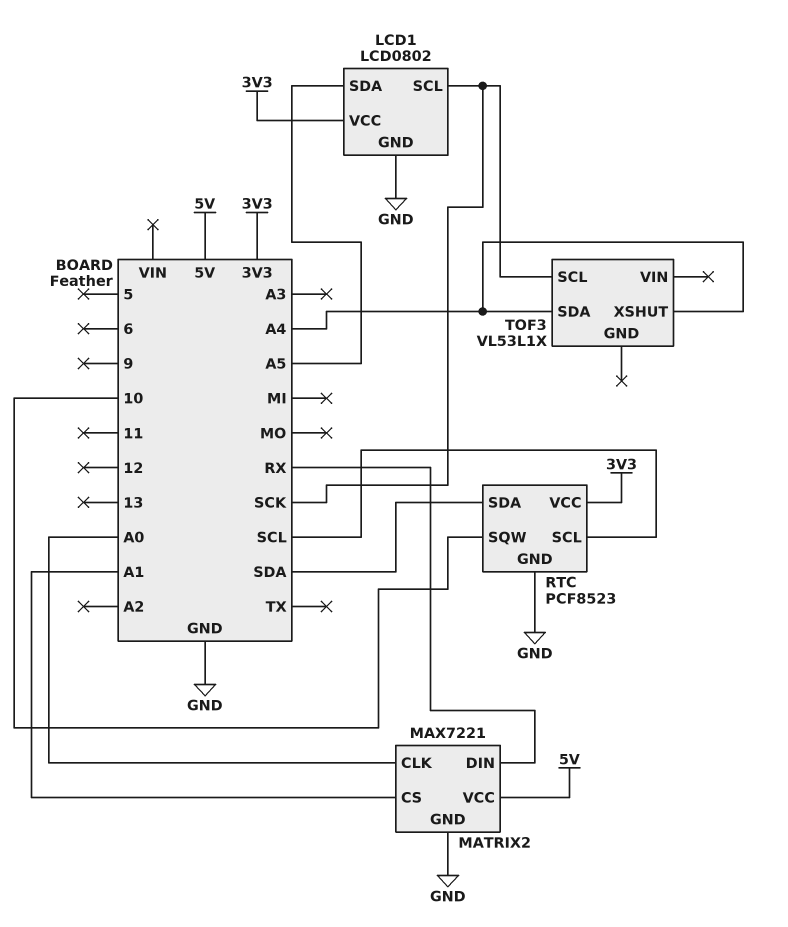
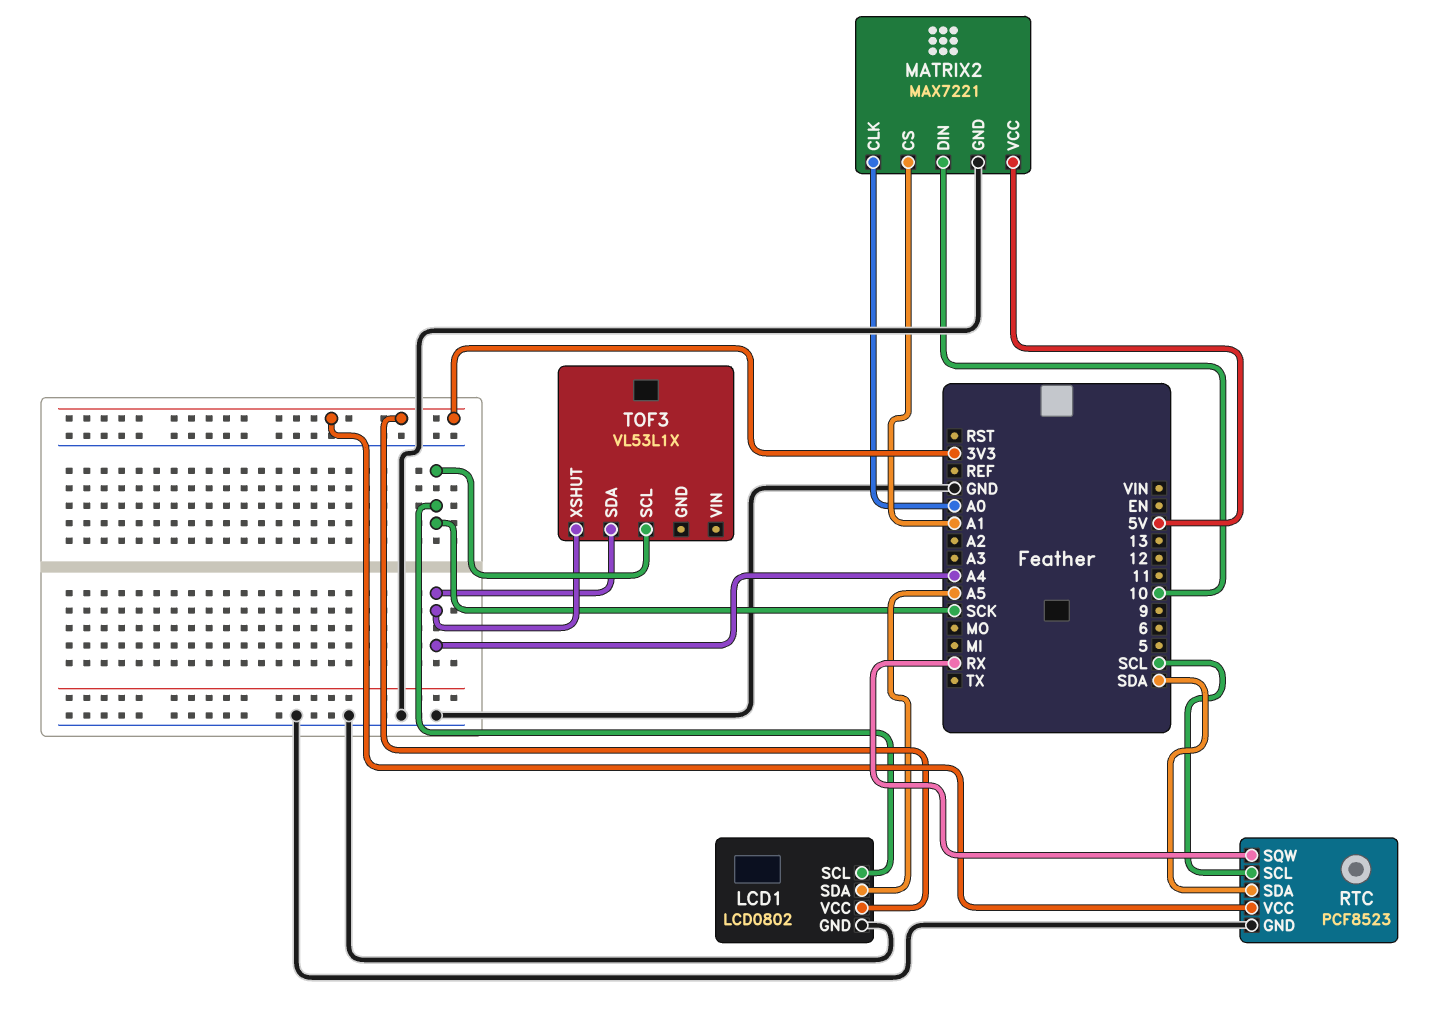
MATRIX2 pin DIN: RX -> 10
RTC pin SQW: 10 -> RX

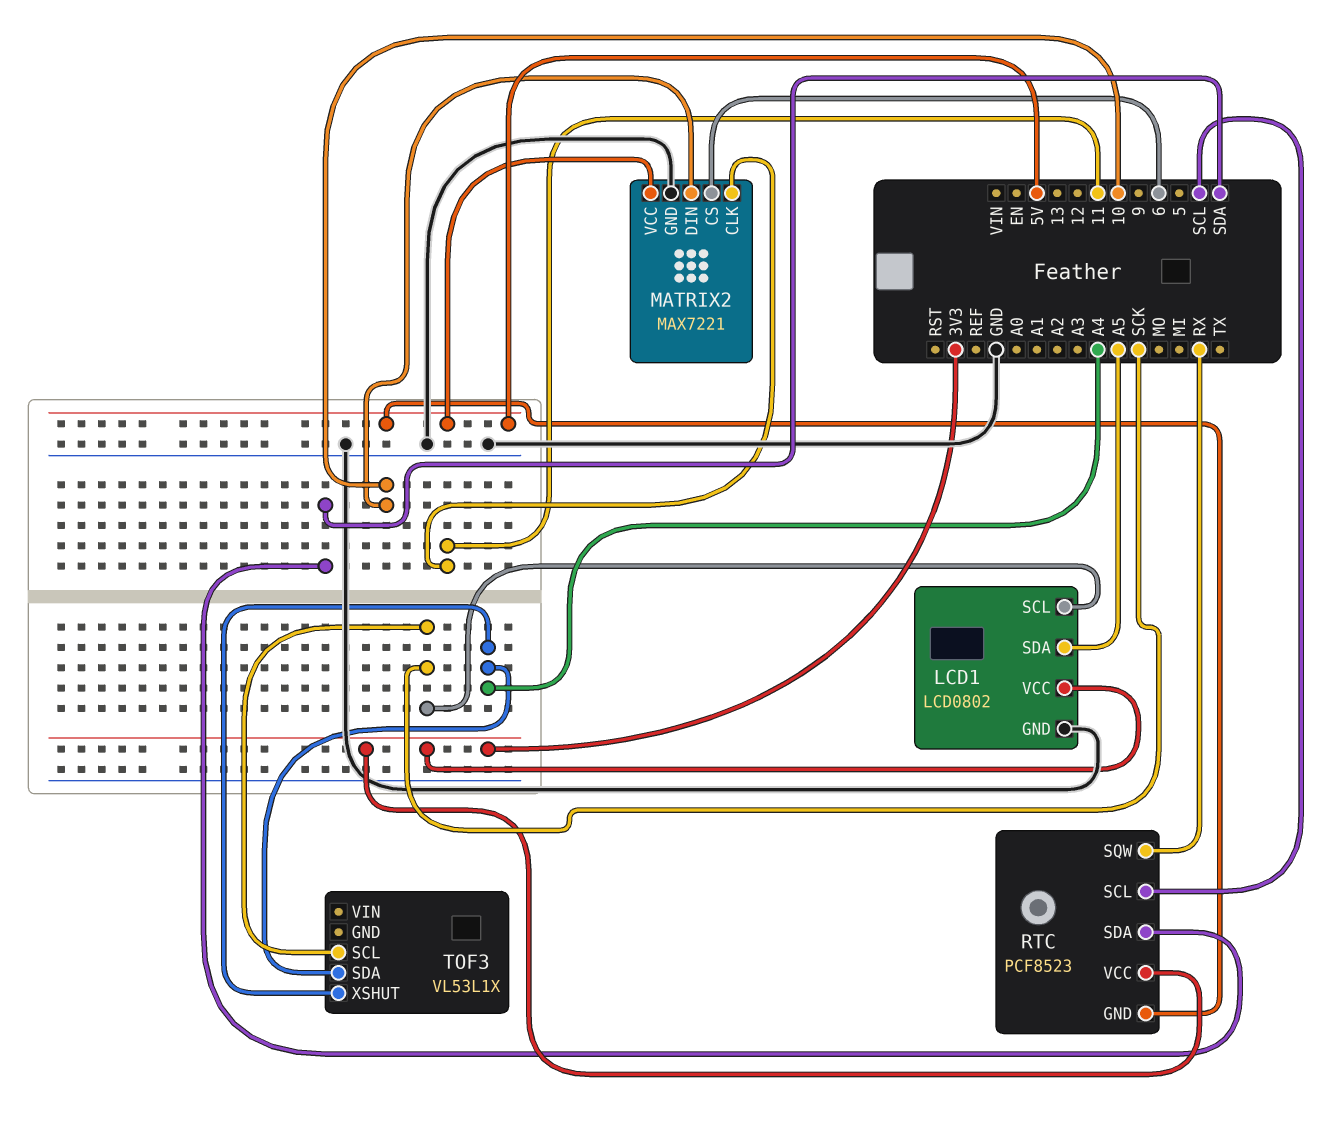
MATRIX2 pin CLK: A0 -> 11
MATRIX2 pin CS: A1 -> 6
RTC pin GND: GND -> 5V

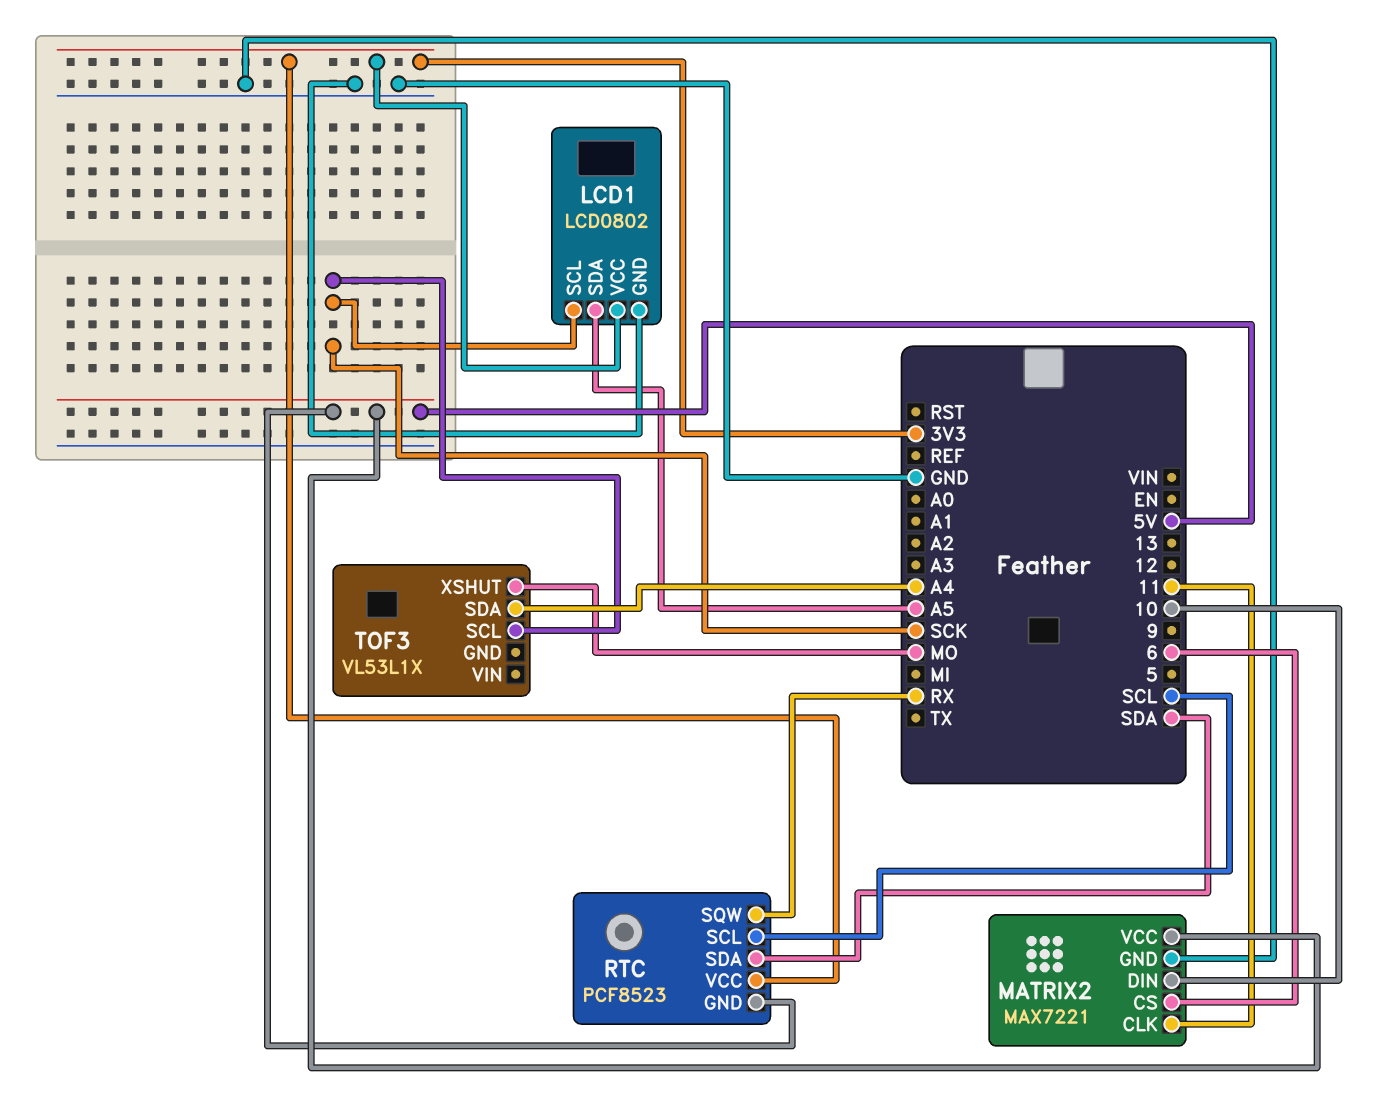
TOF3 pin XSHUT: A4 -> MO

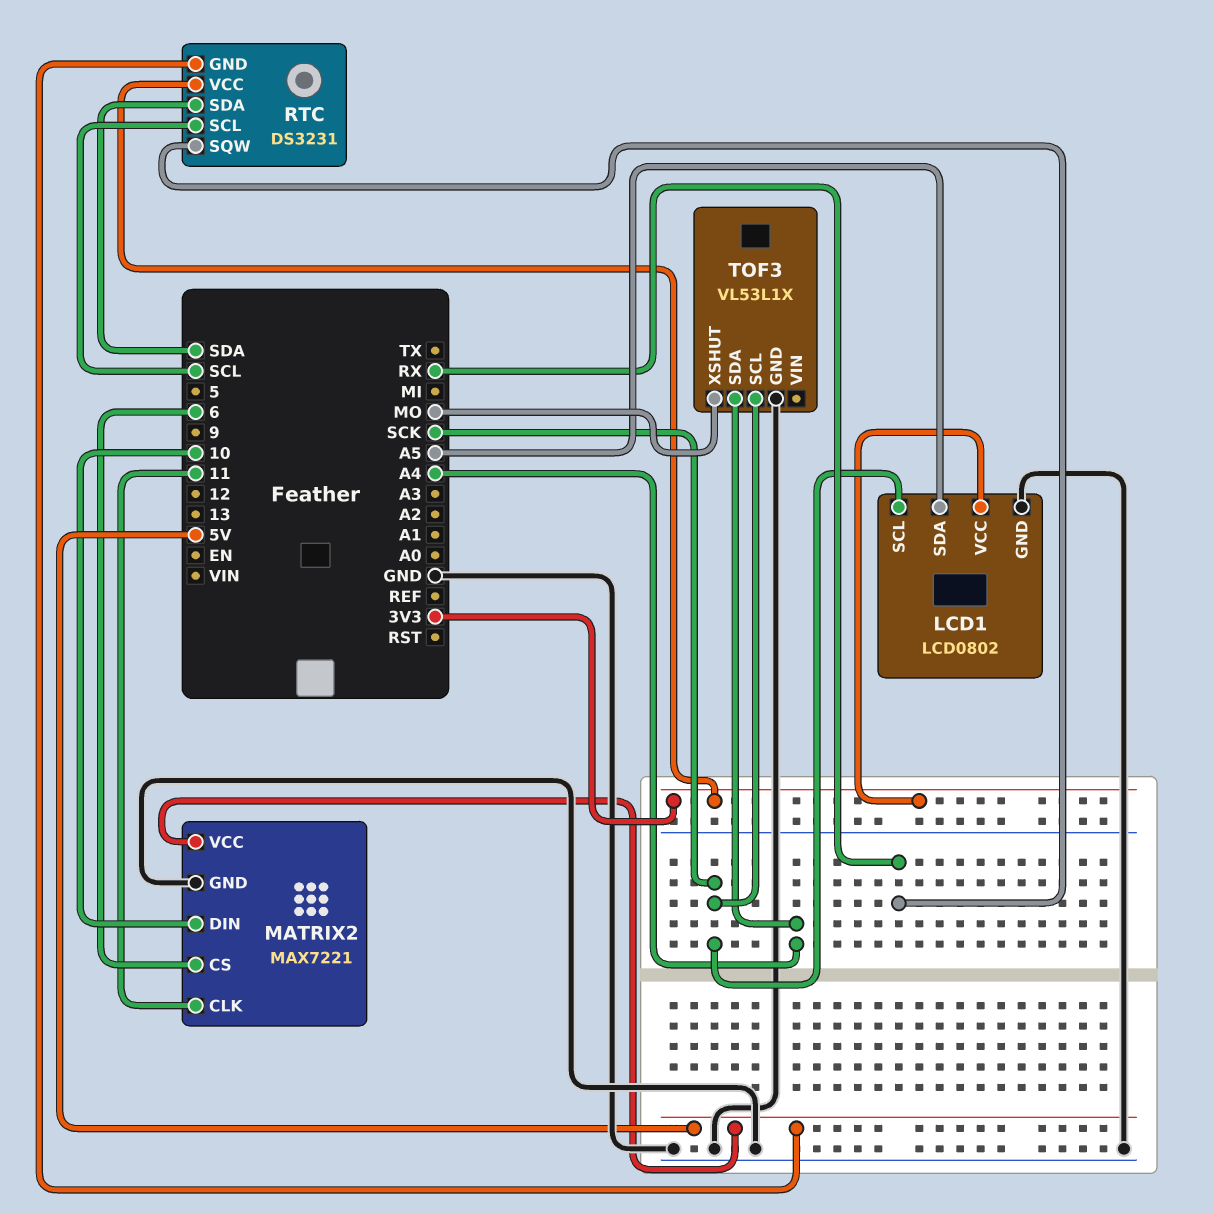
RTC: PCF8523 -> DS3231
TOF3 pin GND: none -> GND

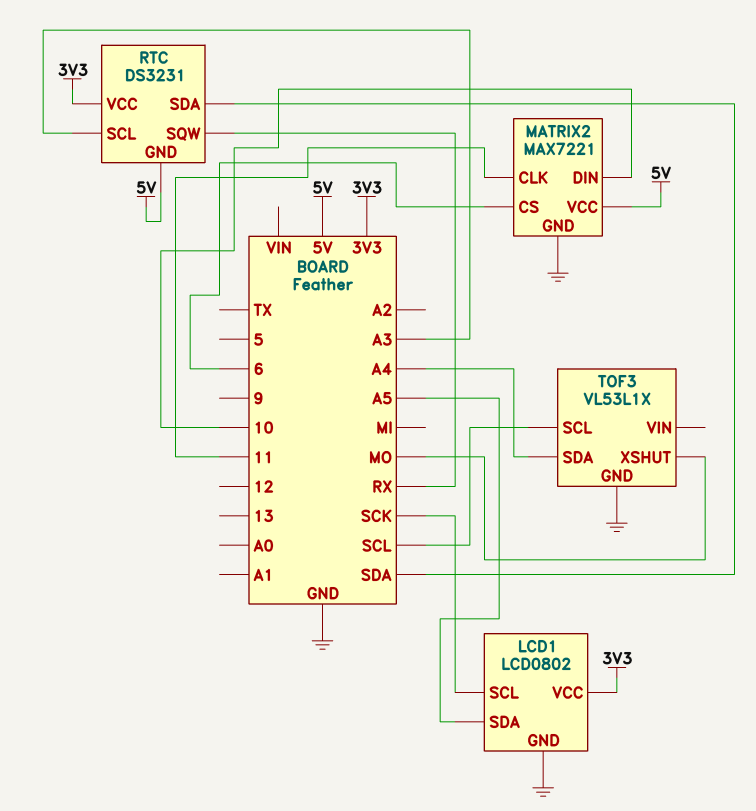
RTC pin SCL: SCL -> A3
TOF3 pin SCL: SCK -> SCL

